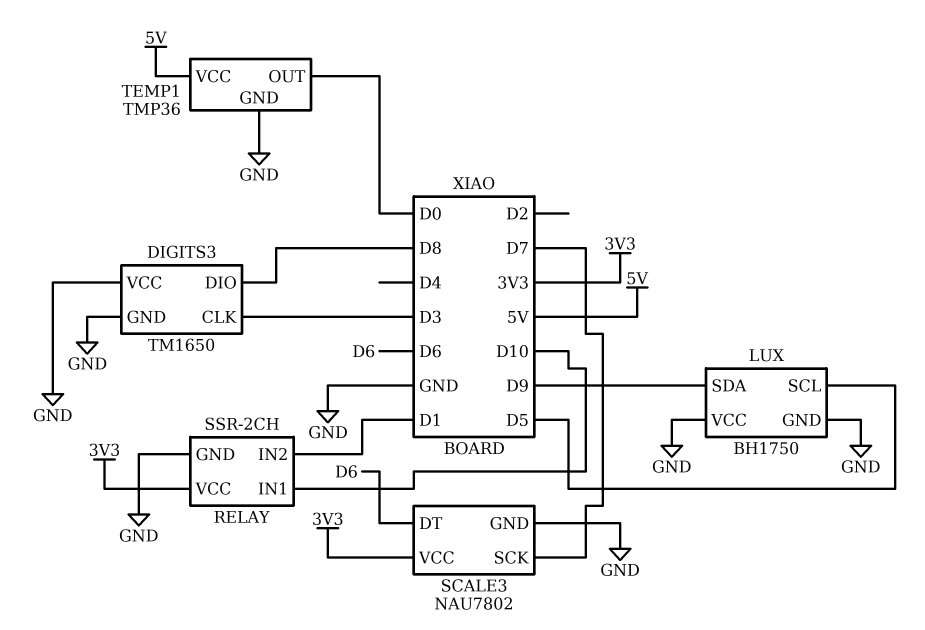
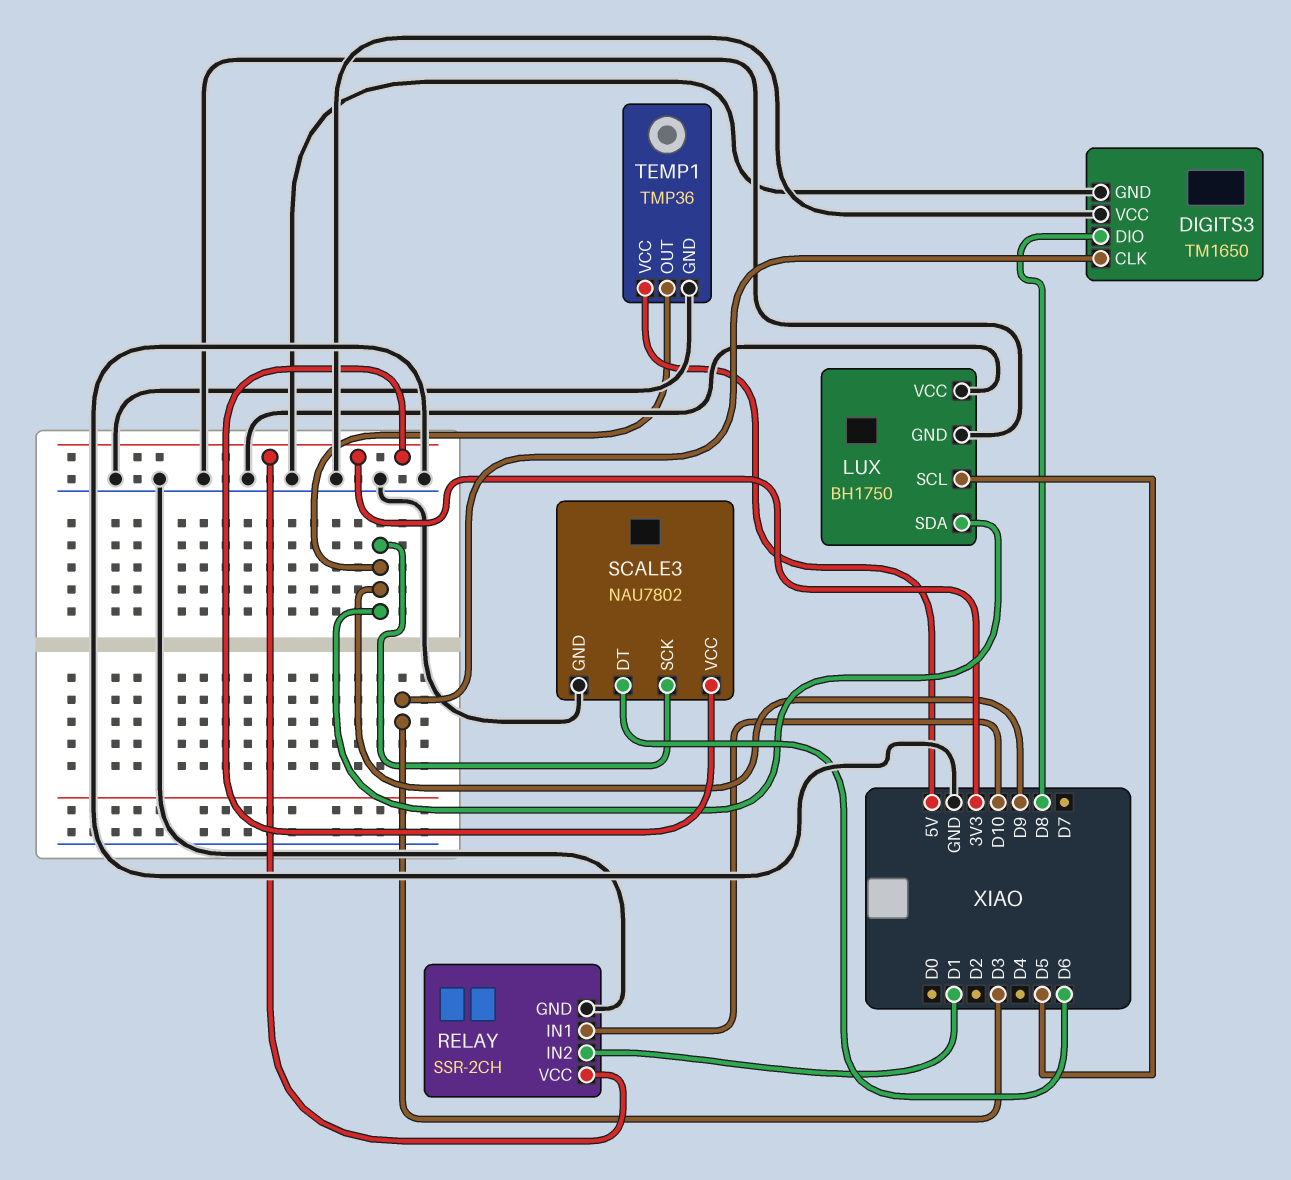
SCALE3 pin SCK: D7 -> D9
TEMP1 pin OUT: D0 -> D9

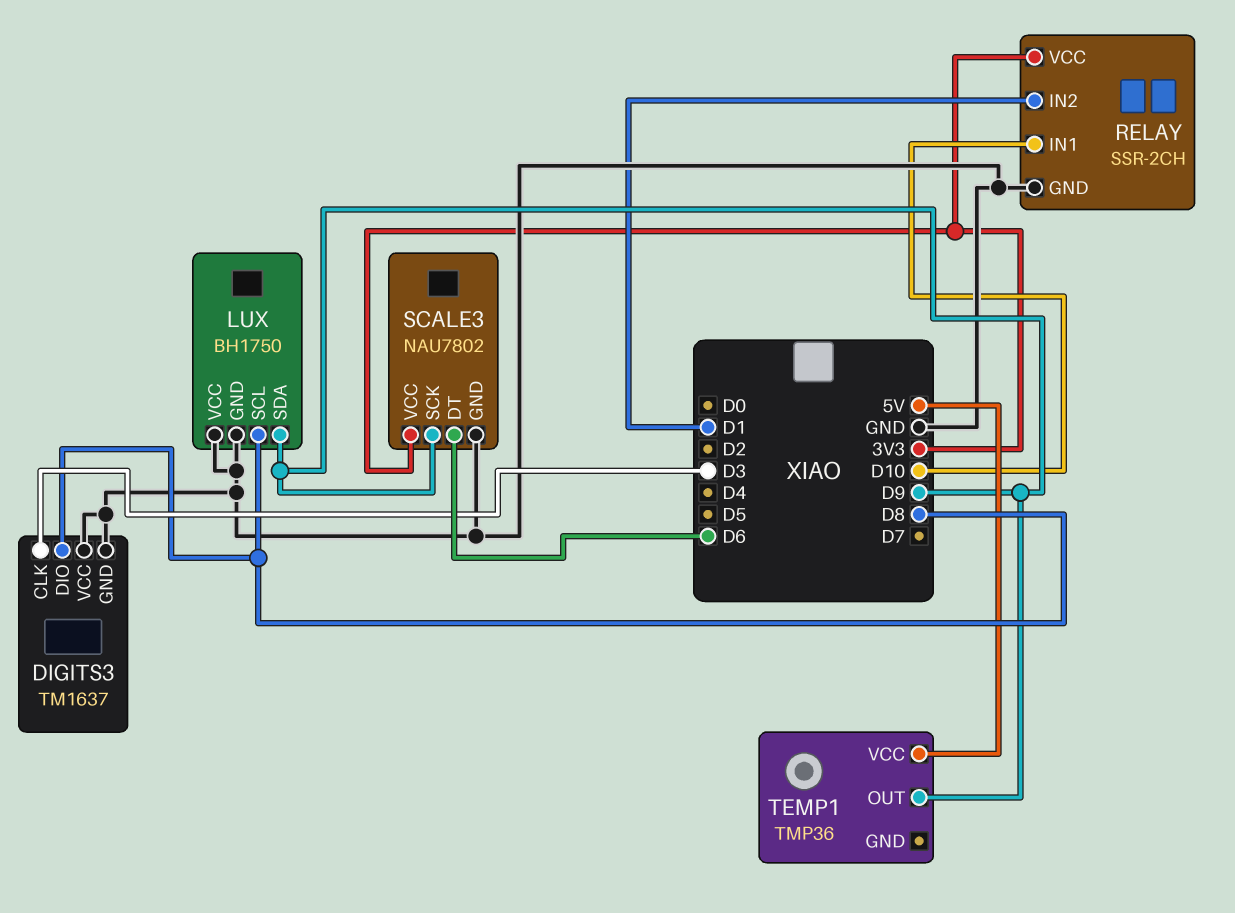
DIGITS3: TM1650 -> TM1637
LUX pin SCL: D5 -> D8
TEMP1 pin GND: GND -> none

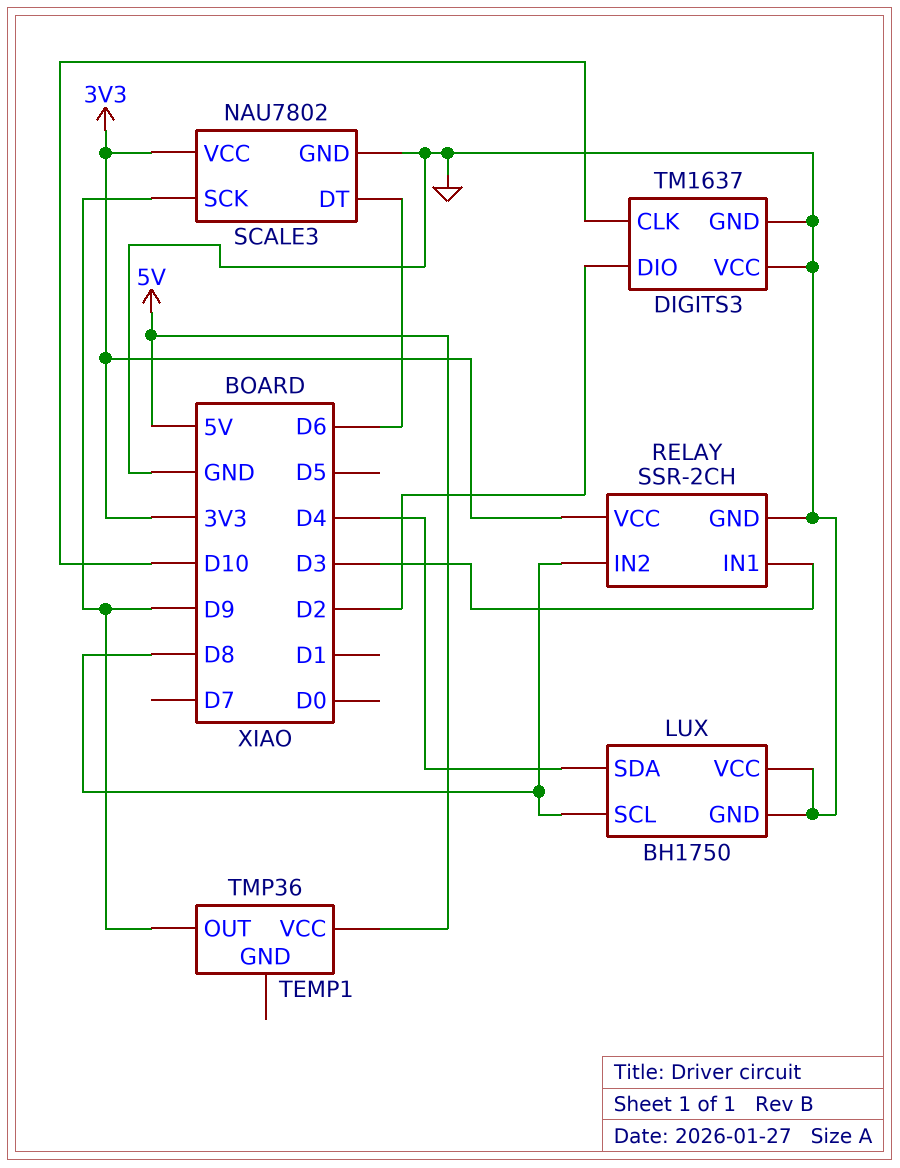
DIGITS3 pin CLK: D3 -> D10
DIGITS3 pin DIO: D8 -> D2
LUX pin SDA: D9 -> D4
RELAY pin IN1: D10 -> D3
RELAY pin IN2: D1 -> D8

